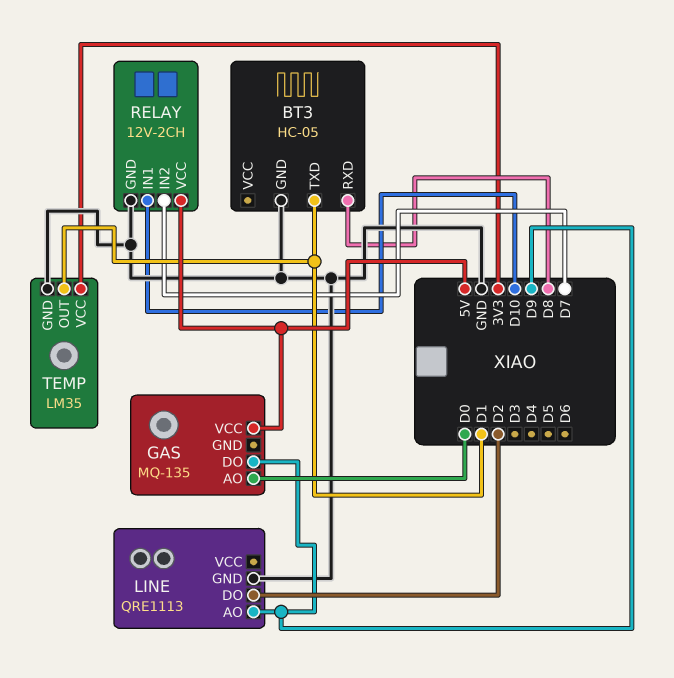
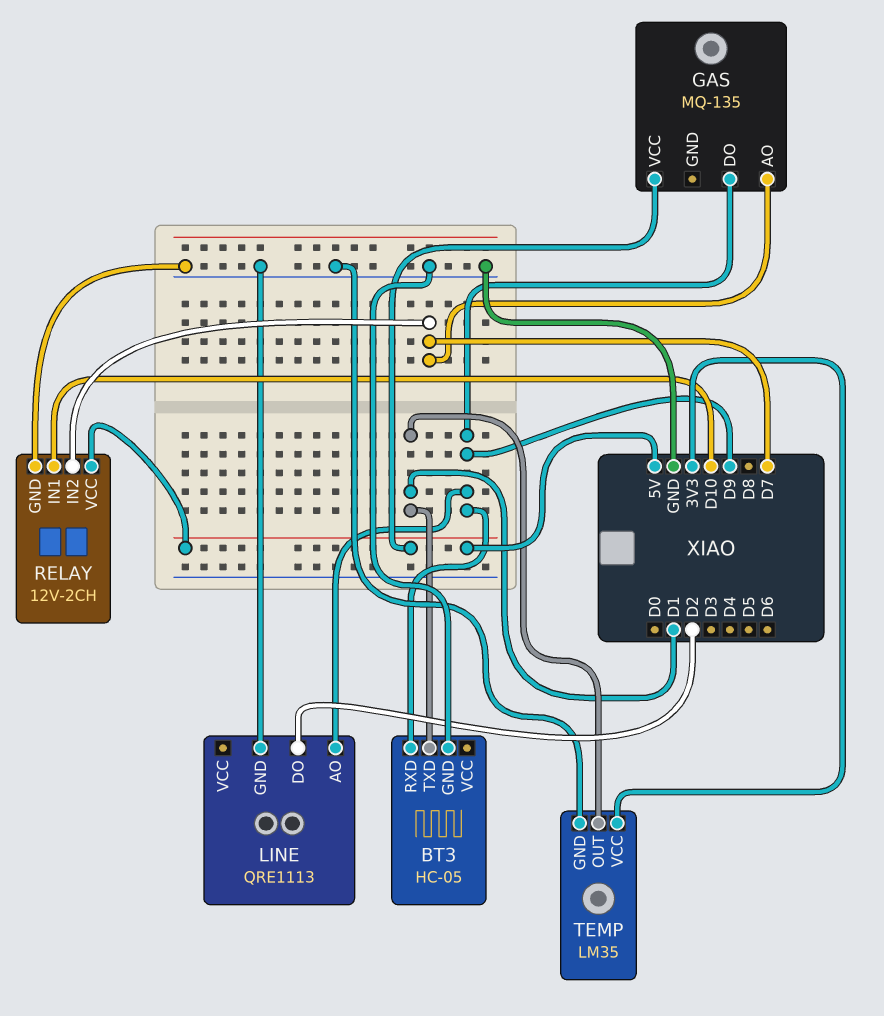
BT3 pin RXD: D8 -> D9
GAS pin AO: D0 -> D7

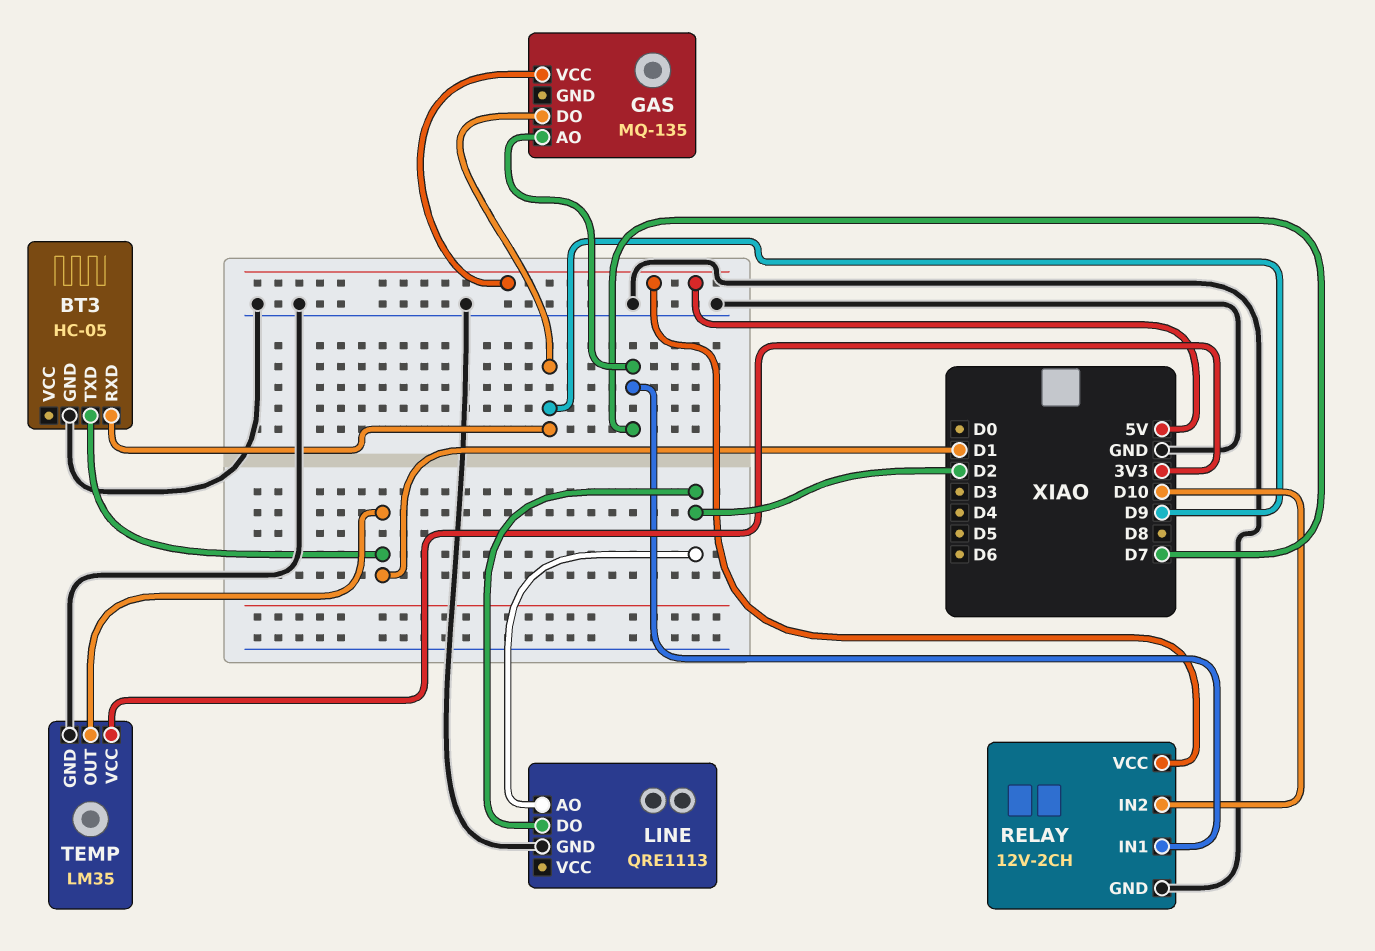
LINE pin AO: D9 -> D2
RELAY pin IN1: D10 -> D7
RELAY pin IN2: D7 -> D10

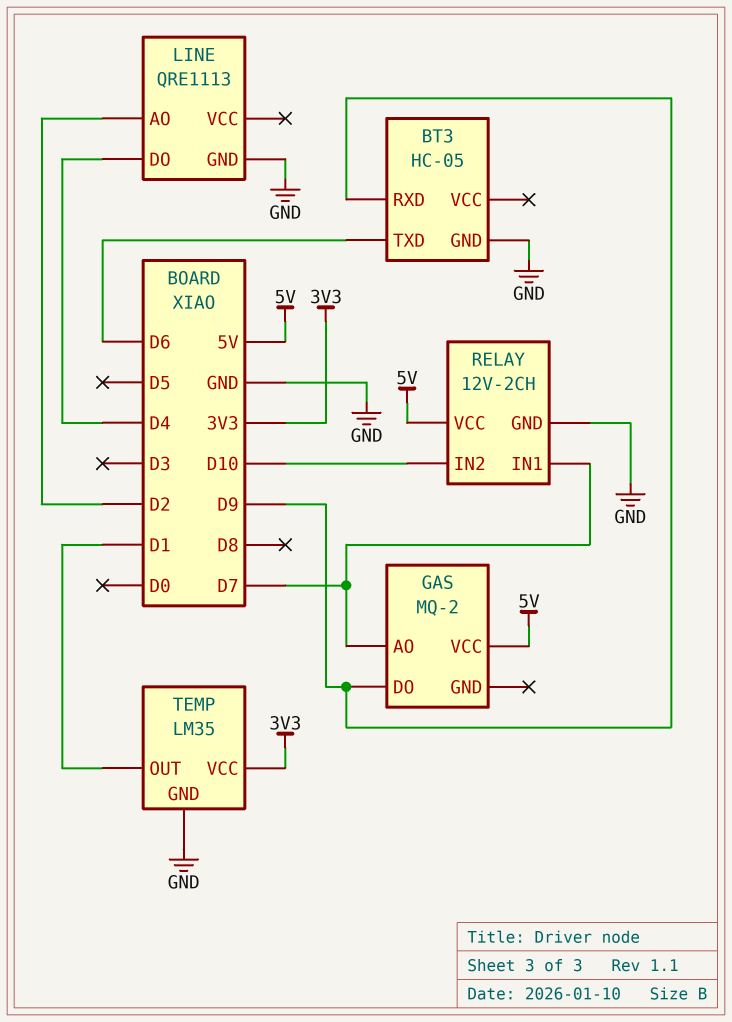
BT3 pin TXD: D1 -> D6
GAS: MQ-135 -> MQ-2
LINE pin DO: D2 -> D4

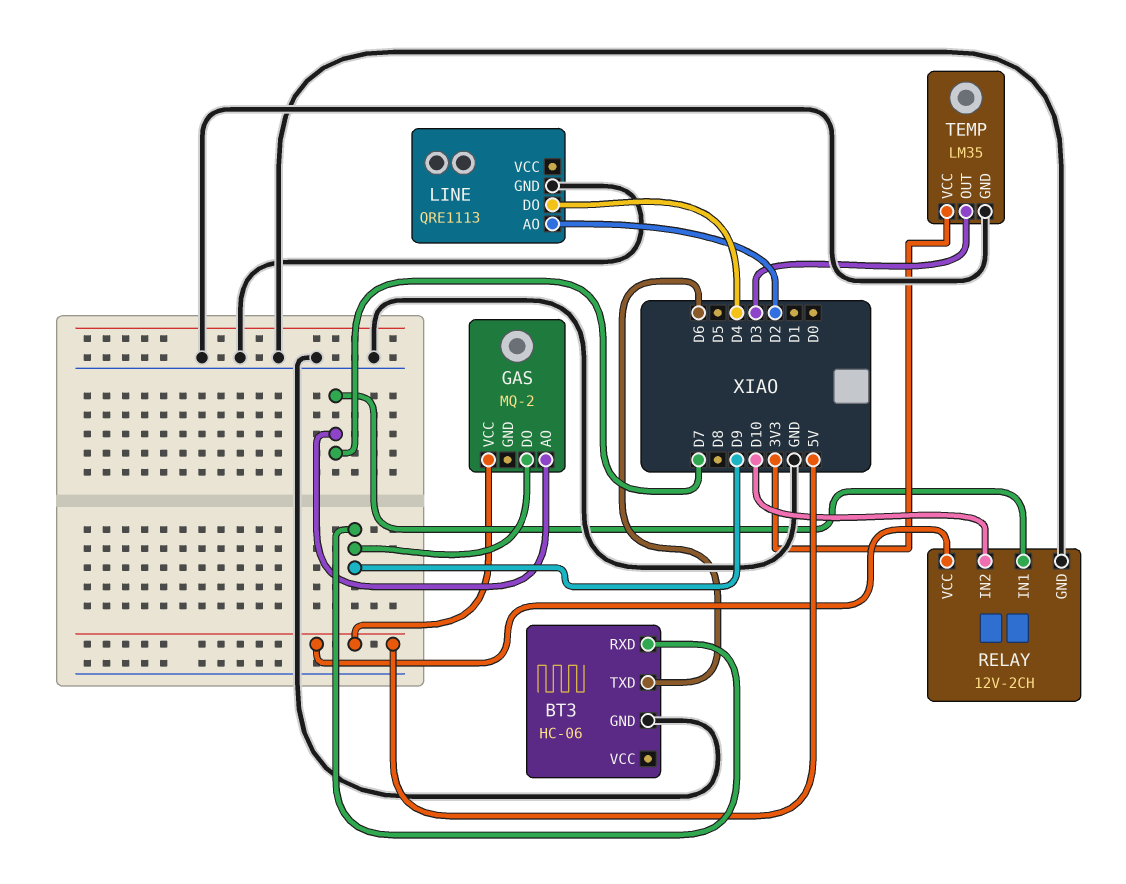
BT3: HC-05 -> HC-06
TEMP pin OUT: D1 -> D3

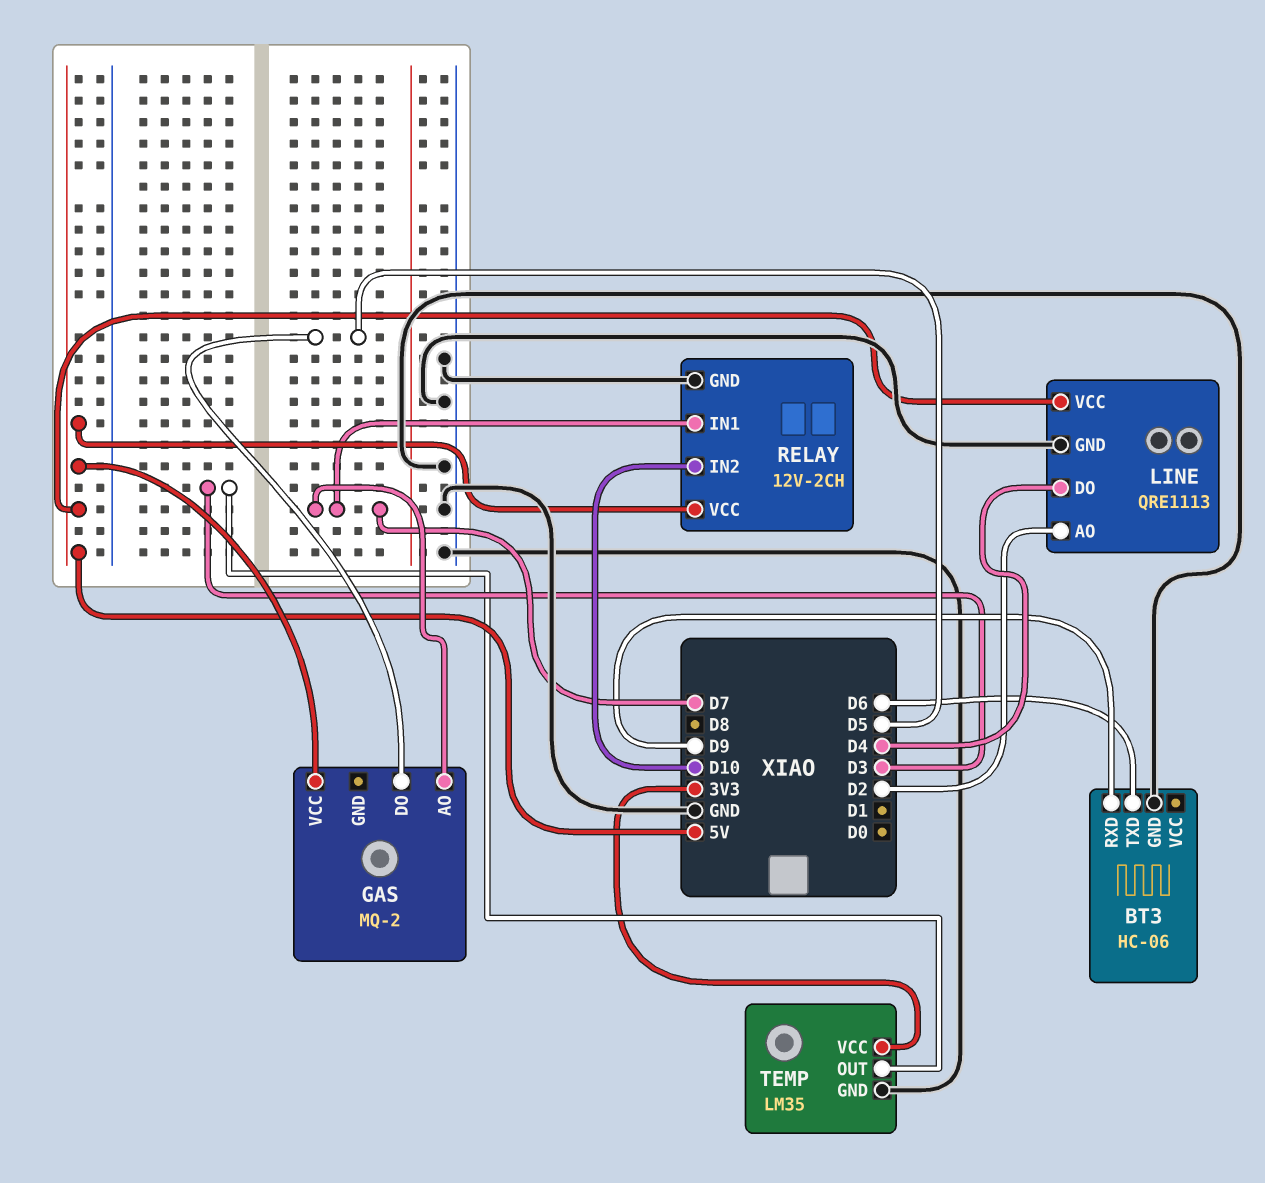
GAS pin DO: D9 -> D5
LINE pin VCC: none -> 5V

